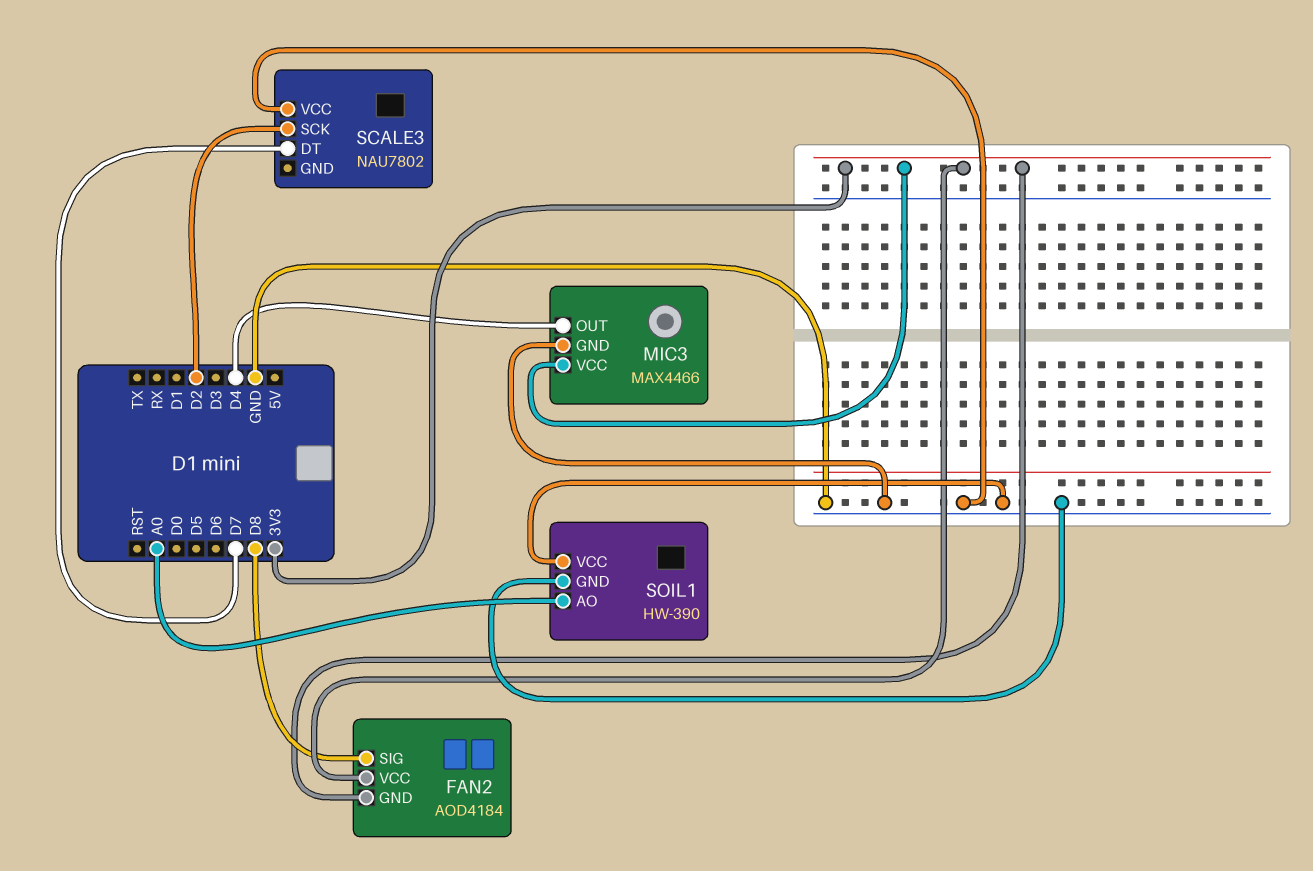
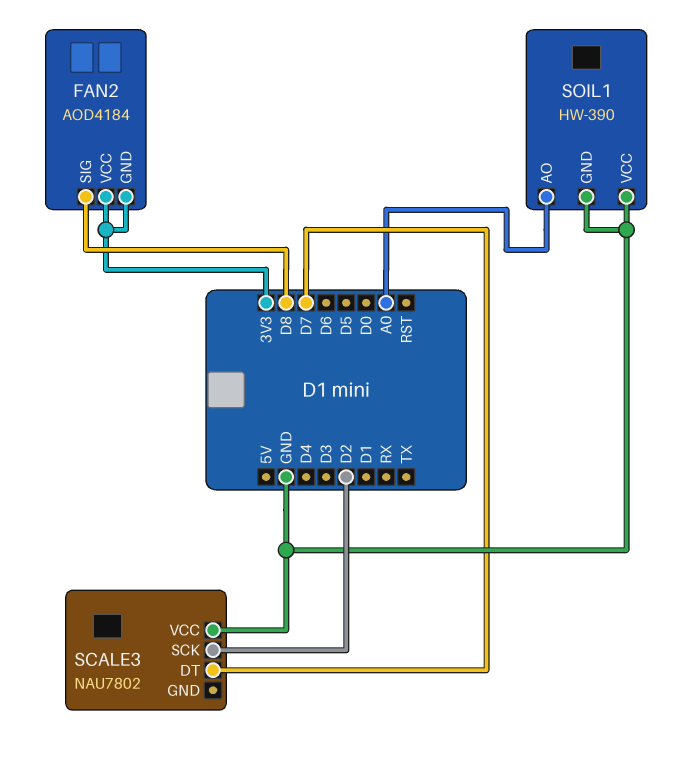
MIC3: MAX4466 -> none
MIC3 pin GND: GND -> none
MIC3 pin OUT: D4 -> none
MIC3 pin VCC: 3V3 -> none

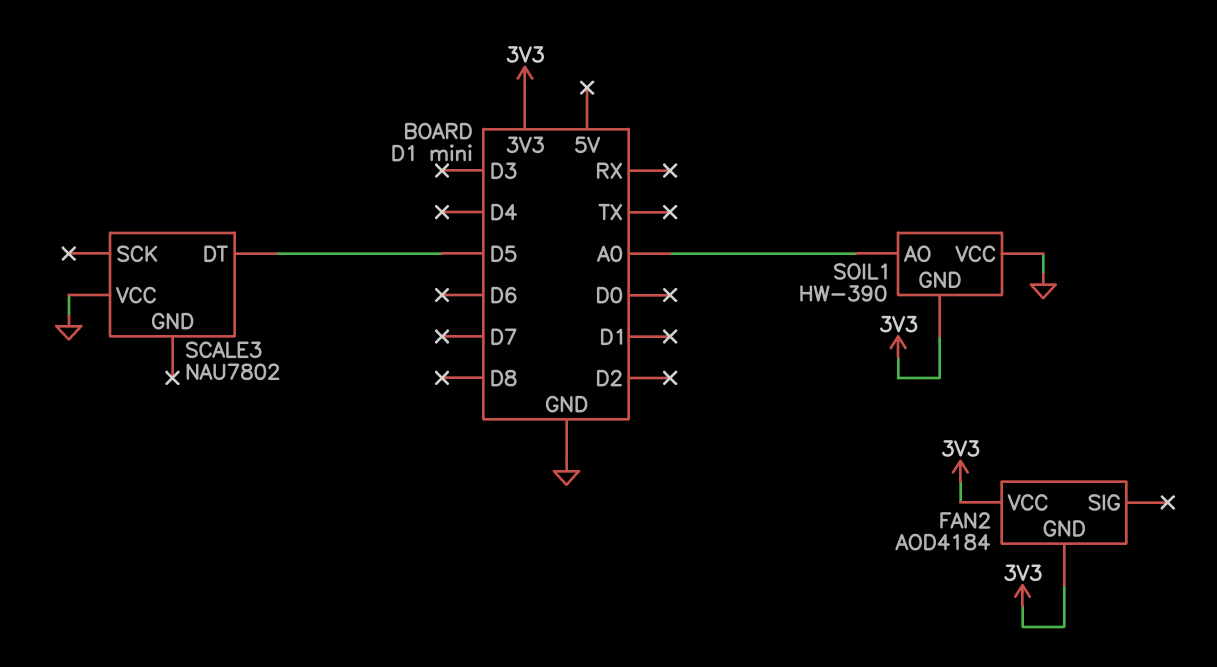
FAN2 pin SIG: D8 -> none
SCALE3 pin DT: D7 -> D5
SCALE3 pin SCK: D2 -> none
SOIL1 pin GND: GND -> 3V3

